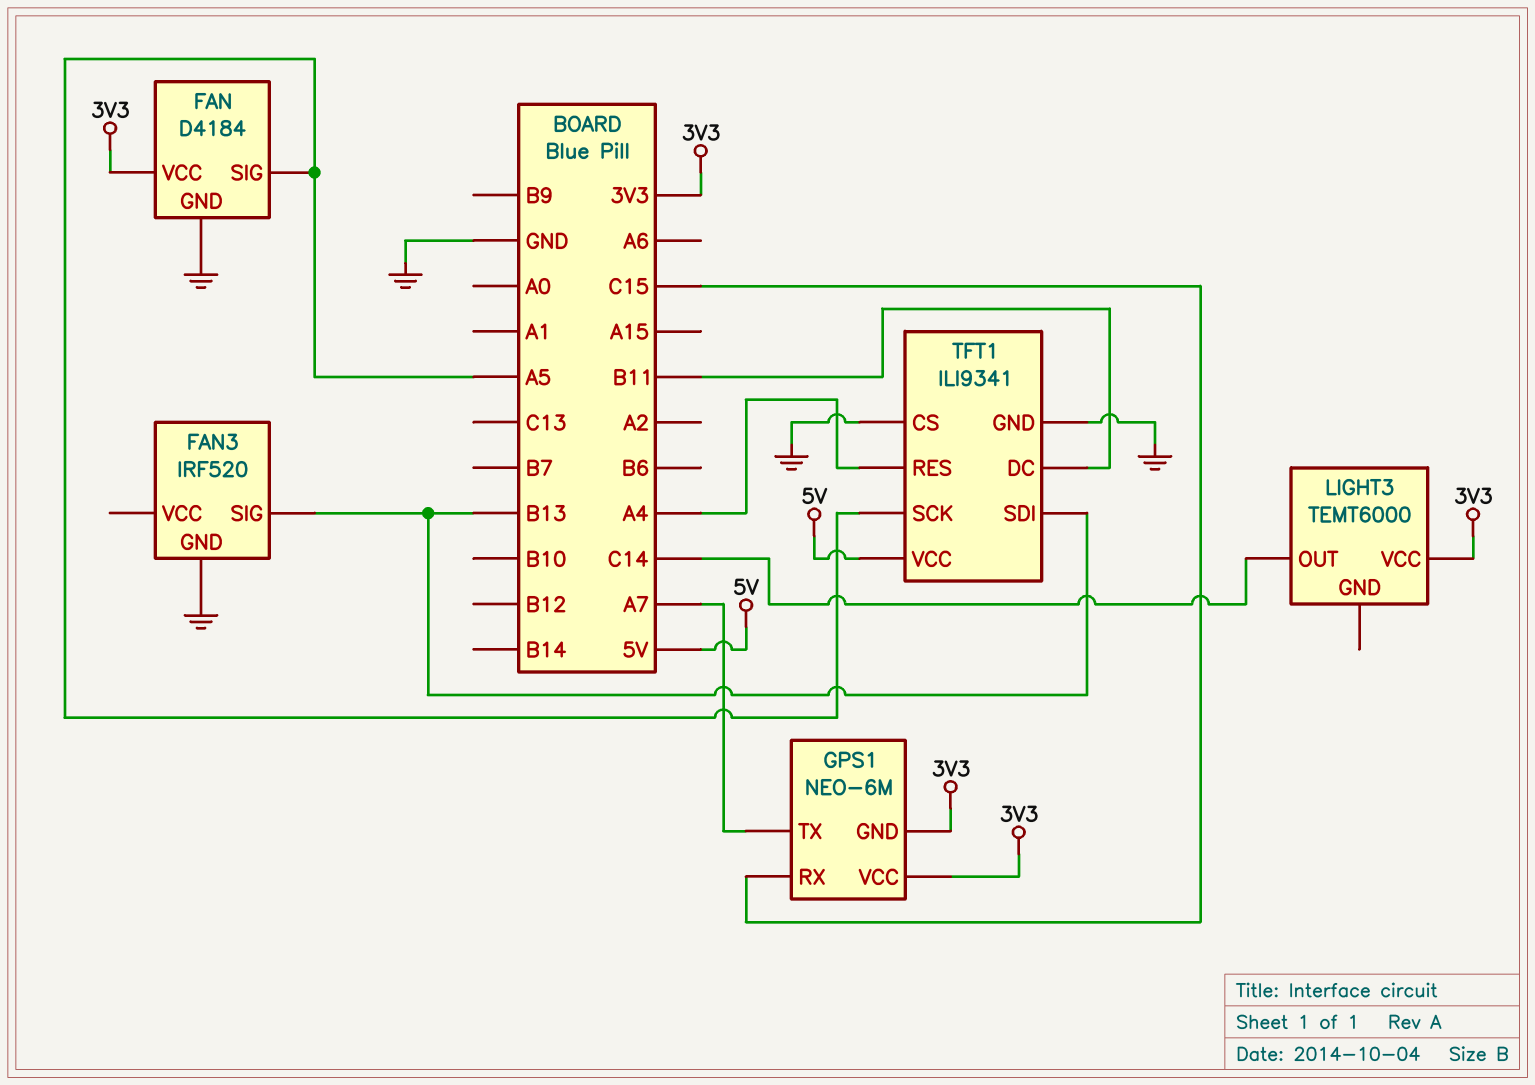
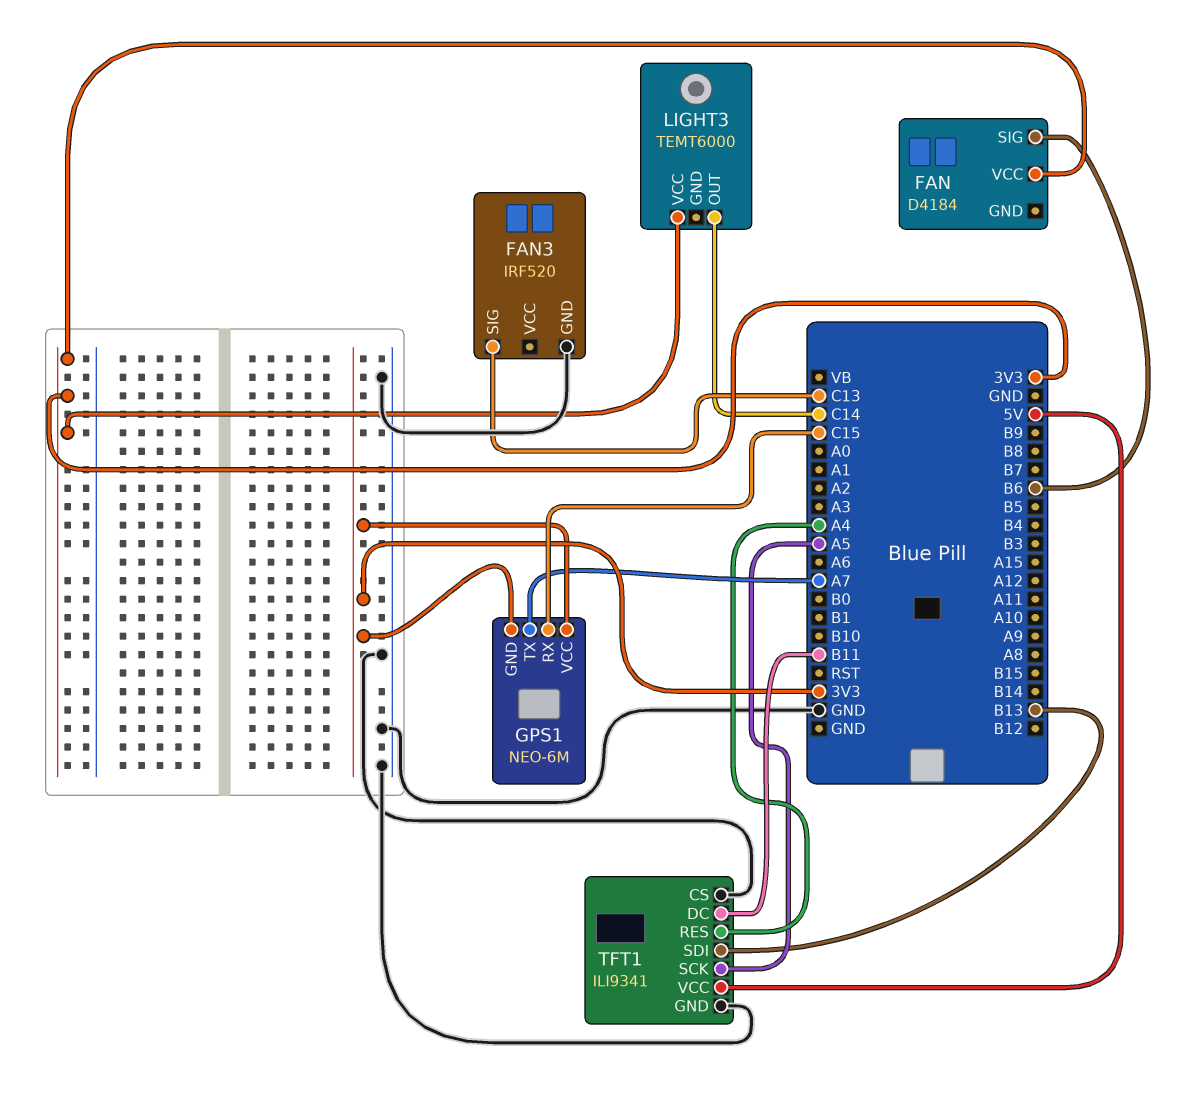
FAN pin GND: GND -> none
FAN pin SIG: A5 -> B6
FAN3 pin SIG: B13 -> C13

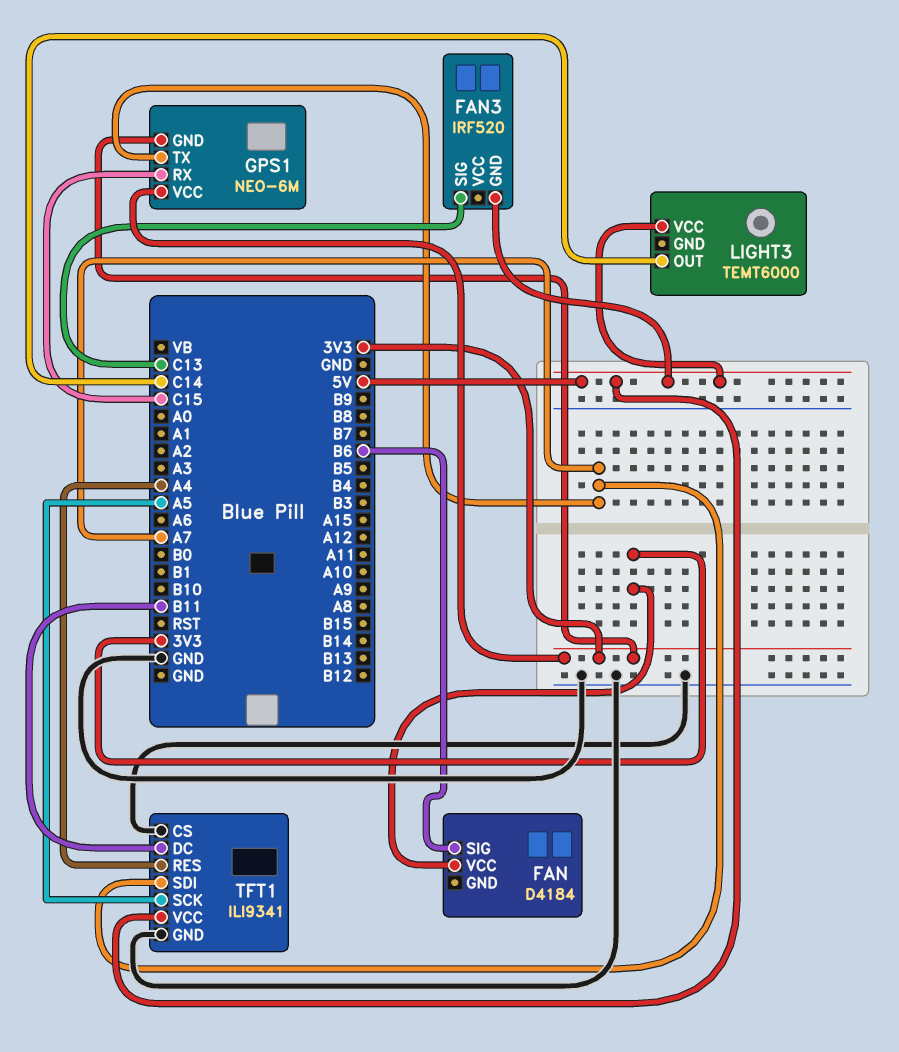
FAN3 pin GND: GND -> 5V
LIGHT3 pin VCC: 3V3 -> 5V
TFT1 pin SDI: B13 -> A7

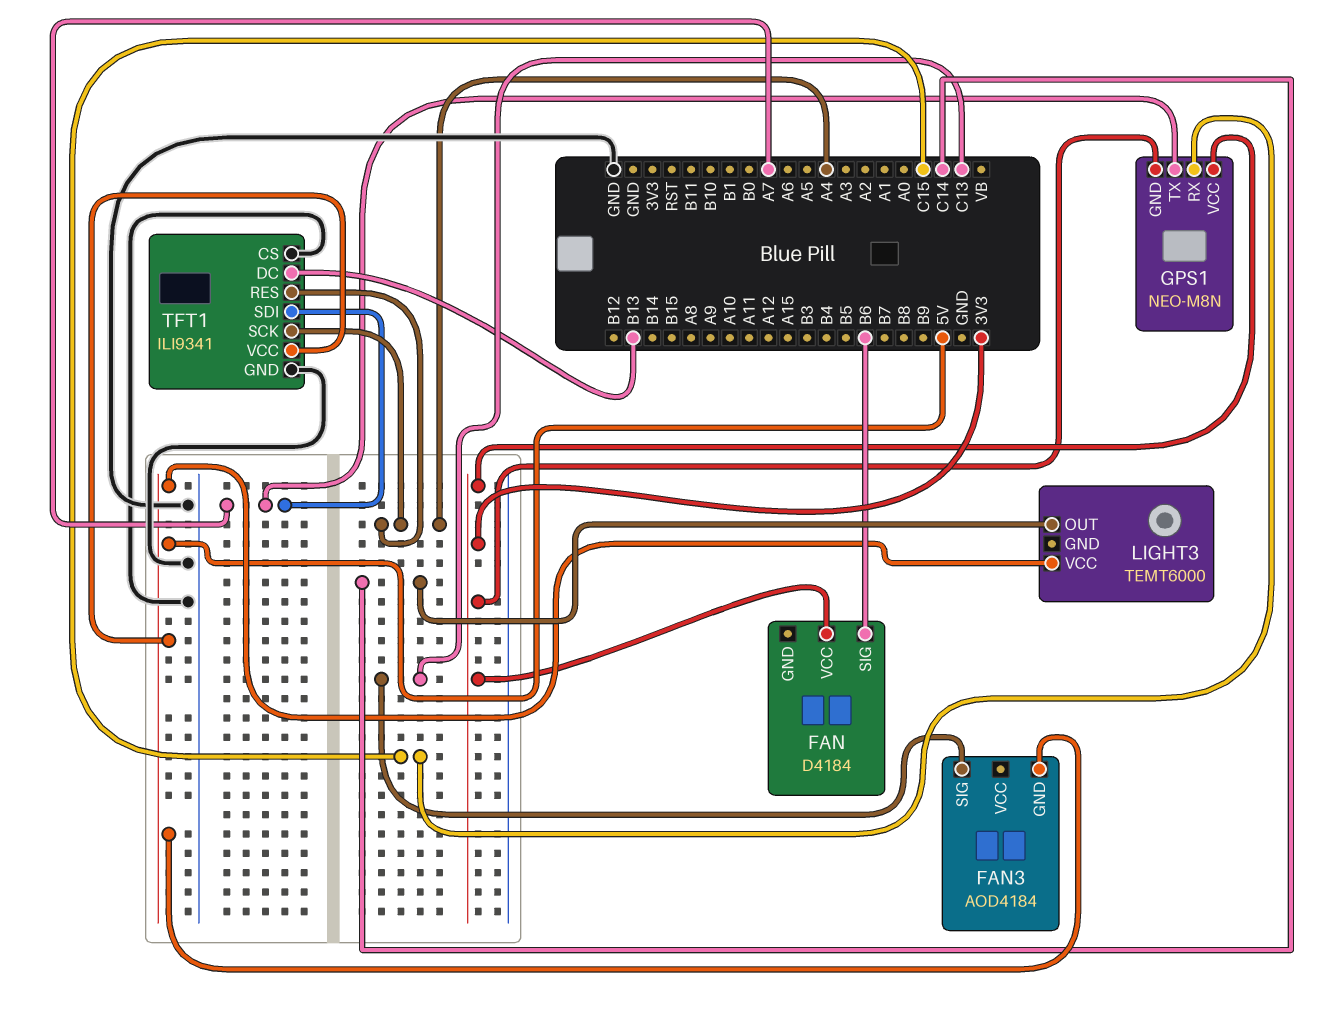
FAN3: IRF520 -> AOD4184
GPS1: NEO-6M -> NEO-M8N
TFT1 pin DC: B11 -> B13
TFT1 pin SCK: A5 -> A4

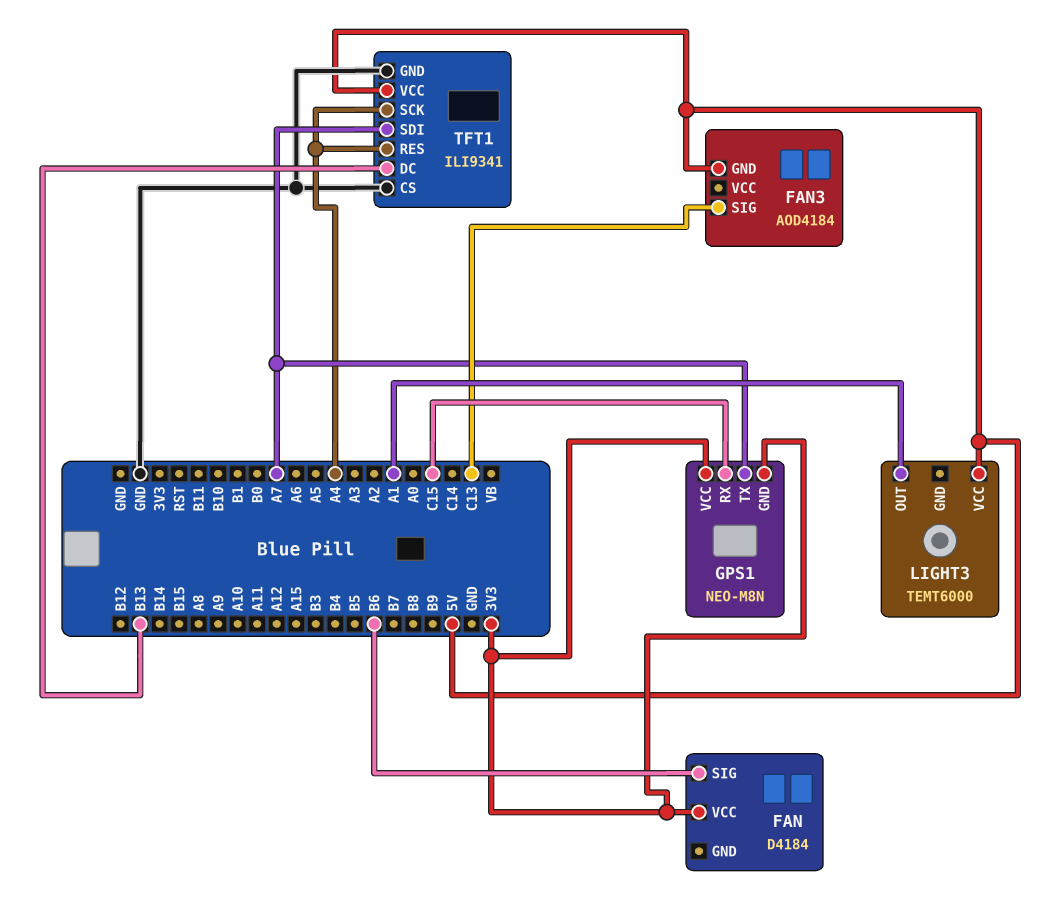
LIGHT3 pin OUT: C14 -> A1

